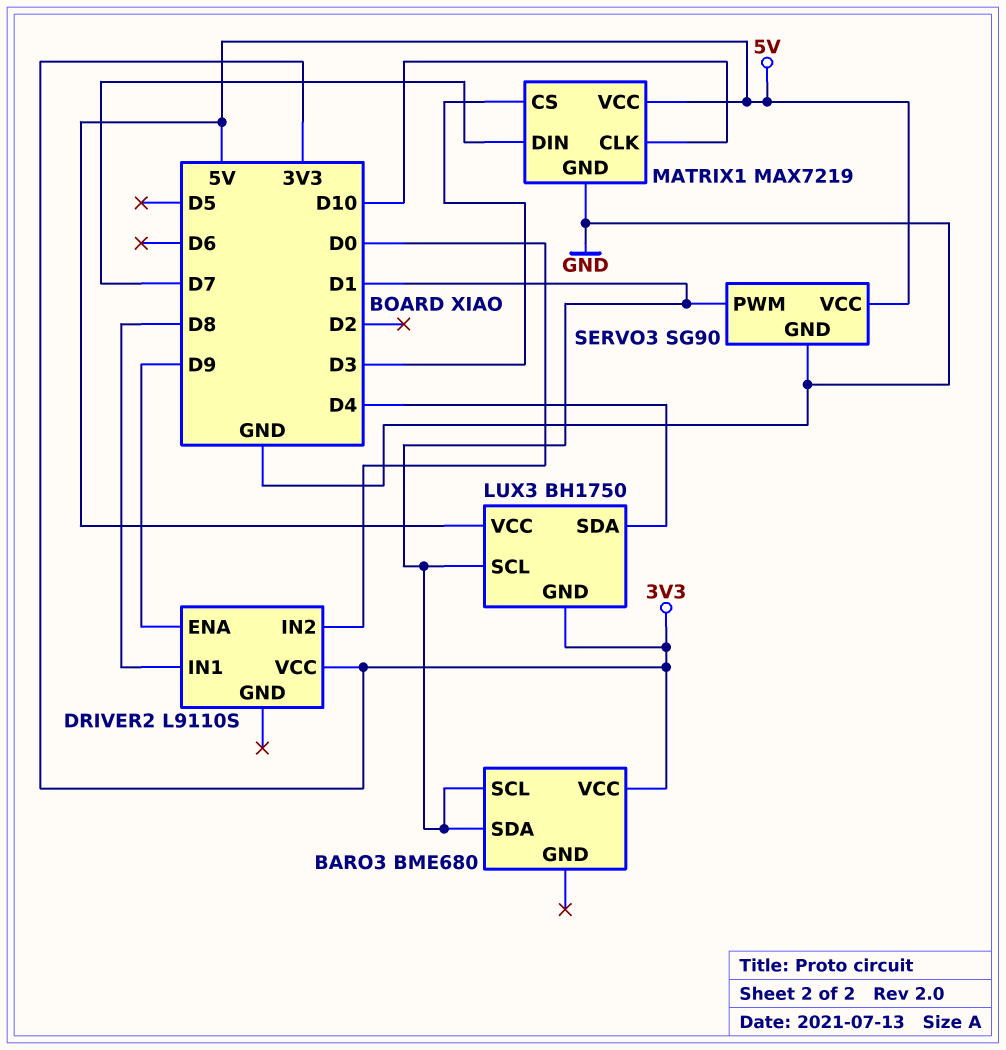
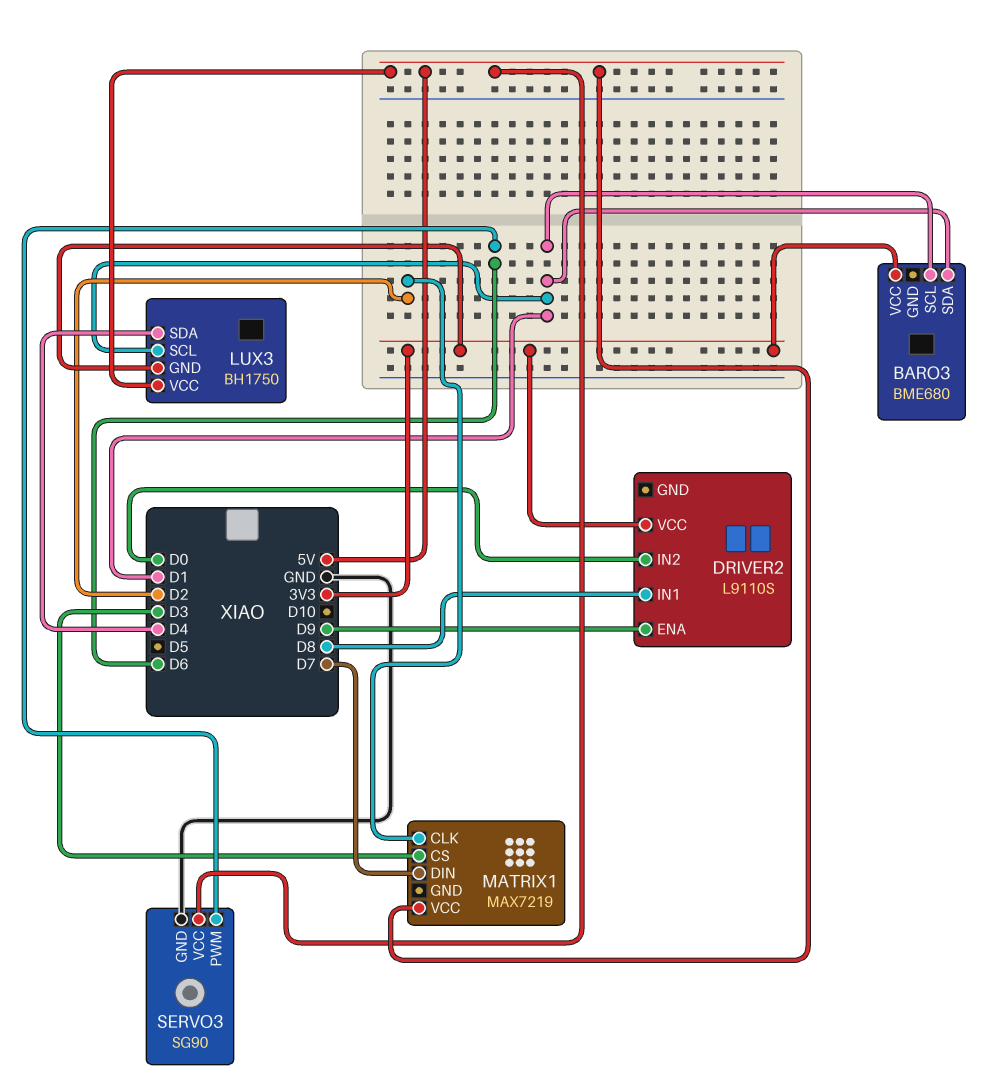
MATRIX1 pin CLK: D10 -> D2
MATRIX1 pin GND: GND -> none
SERVO3 pin PWM: D1 -> D6

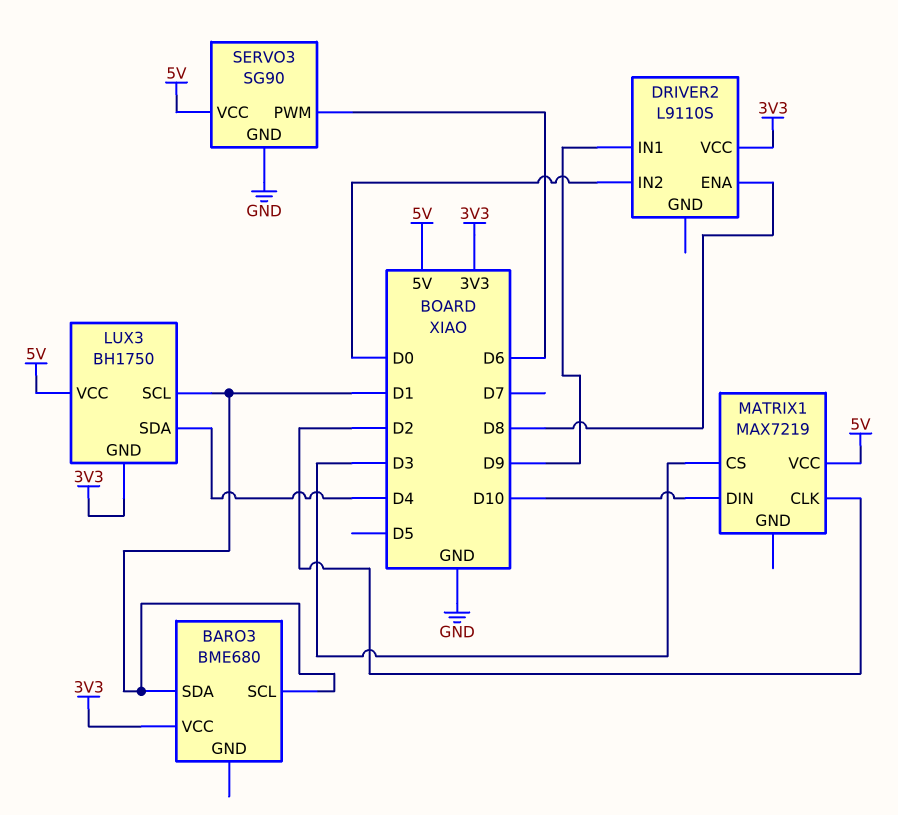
DRIVER2 pin ENA: D9 -> D8
DRIVER2 pin IN1: D8 -> D9
MATRIX1 pin DIN: D7 -> D10

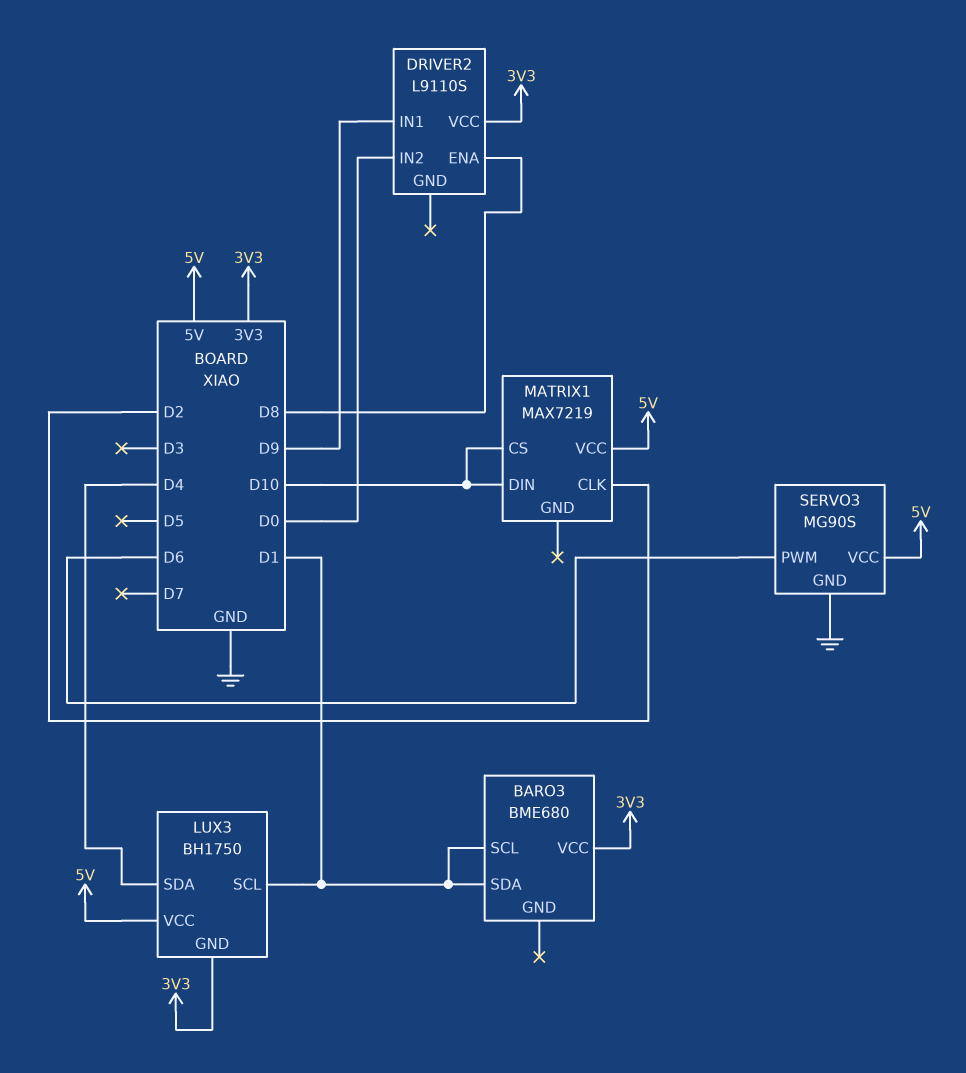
MATRIX1 pin CS: D3 -> D10
SERVO3: SG90 -> MG90S

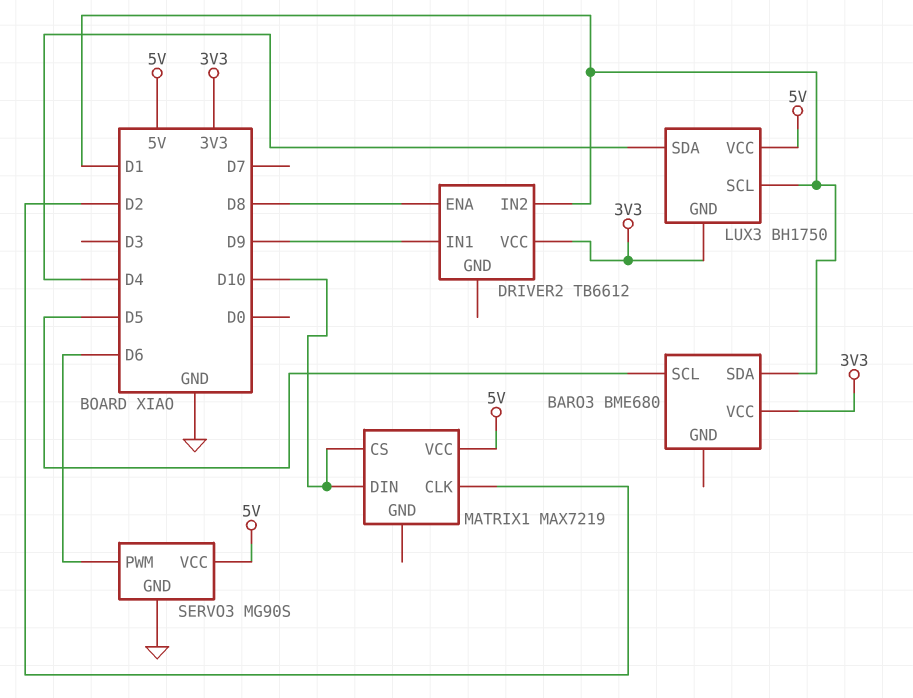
BARO3 pin SCL: D1 -> D5
DRIVER2: L9110S -> TB6612
DRIVER2 pin IN2: D0 -> D1

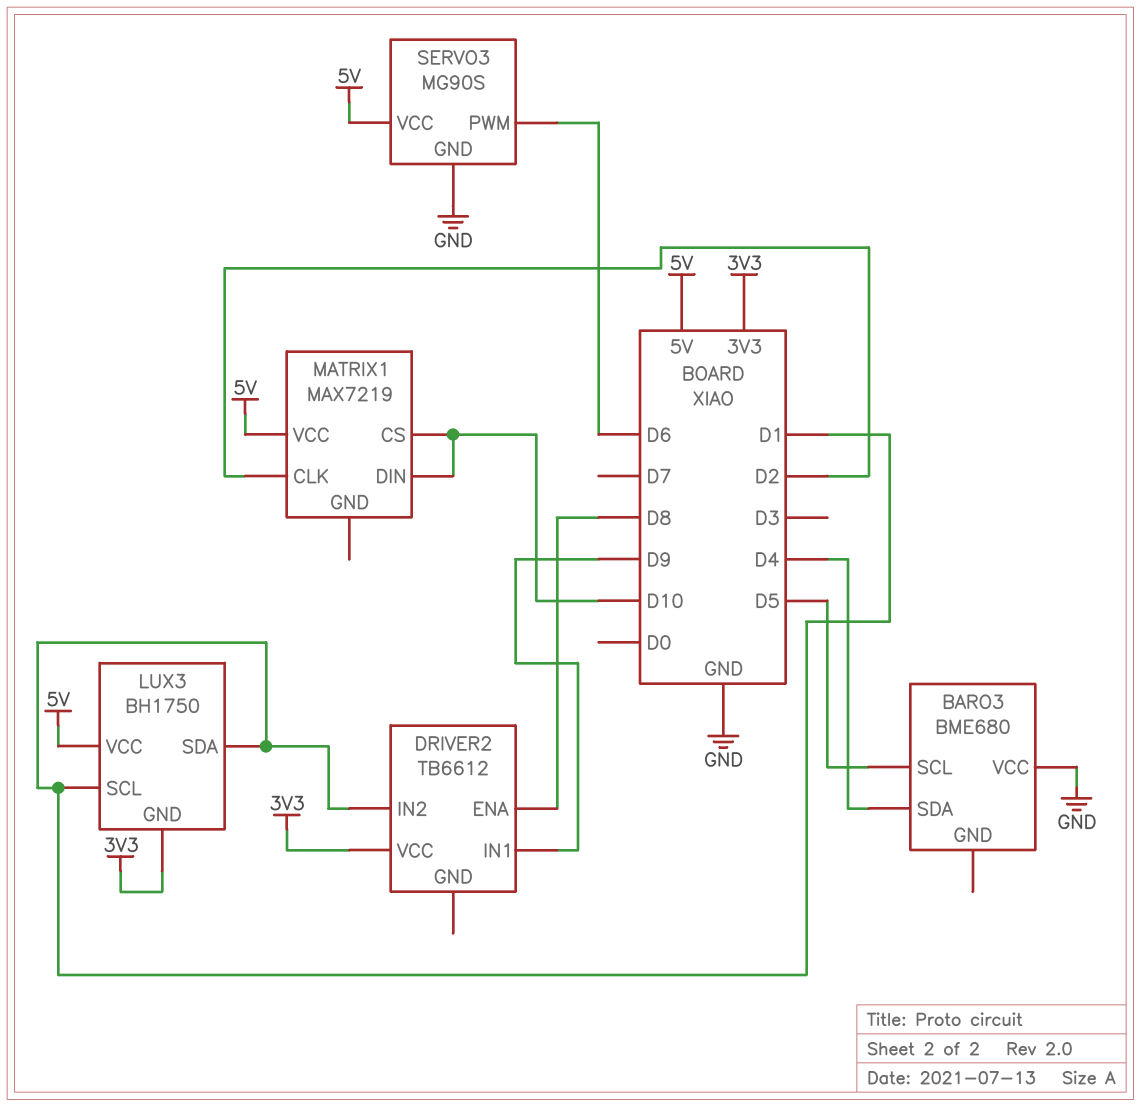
BARO3 pin SDA: D1 -> D4
BARO3 pin VCC: 3V3 -> GND
LUX3 pin SDA: D4 -> D1

